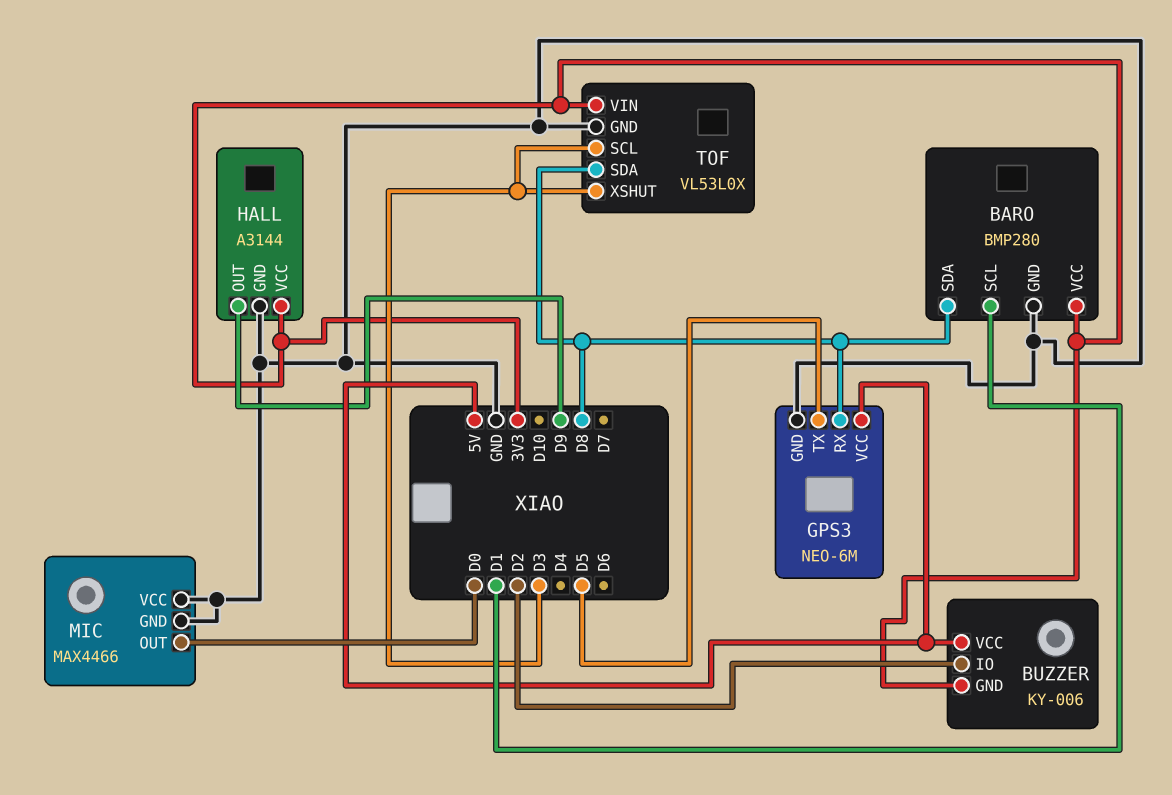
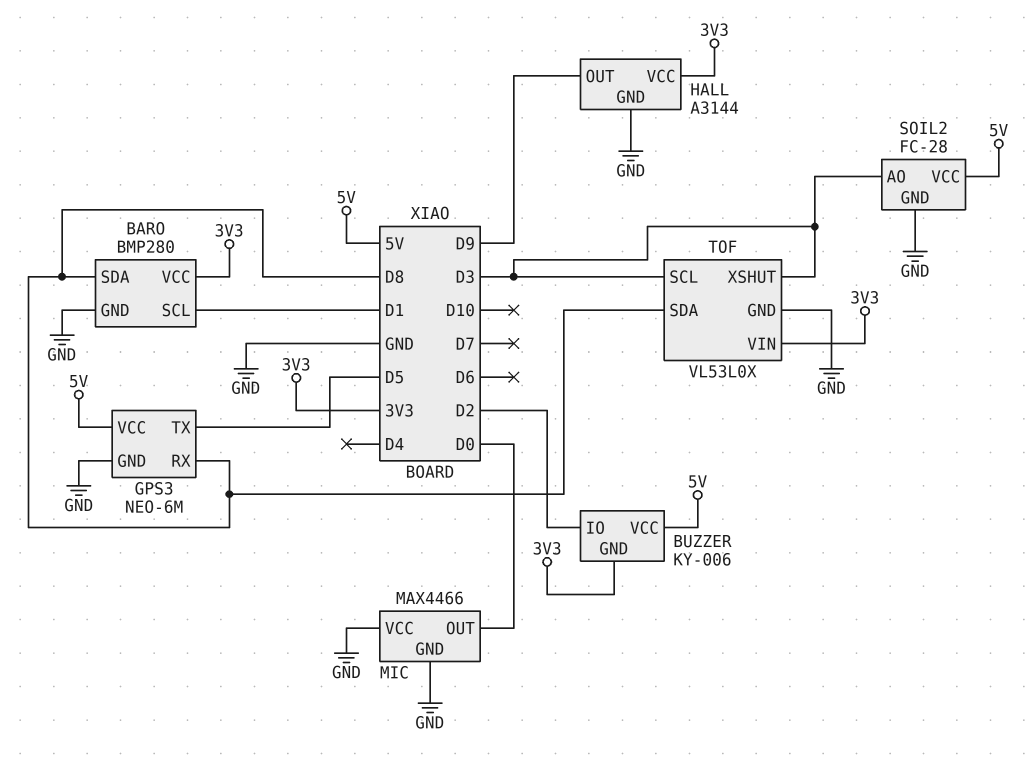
SOIL2: none -> FC-28
SOIL2 pin AO: none -> D3
SOIL2 pin GND: none -> GND
SOIL2 pin VCC: none -> 5V

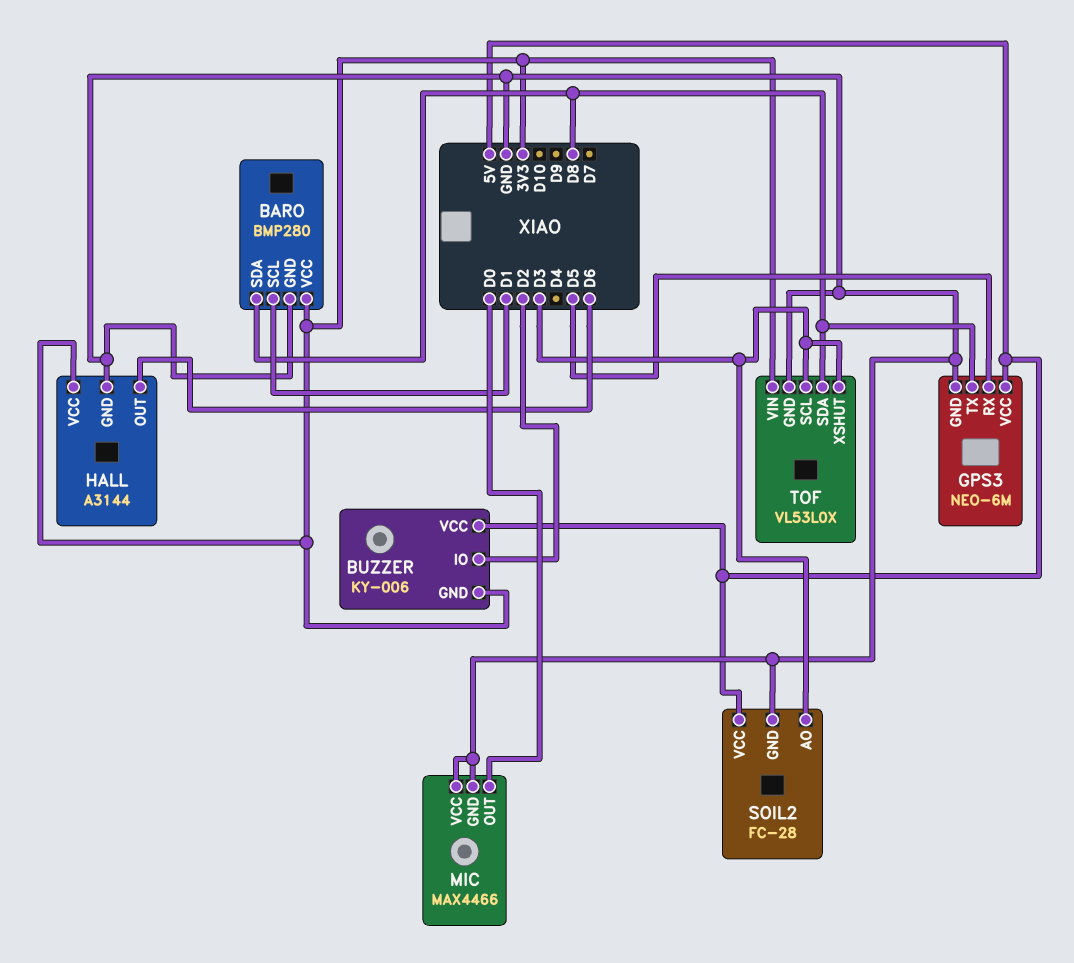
GPS3 pin RX: D8 -> D5
GPS3 pin TX: D5 -> D8
HALL pin OUT: D9 -> D6

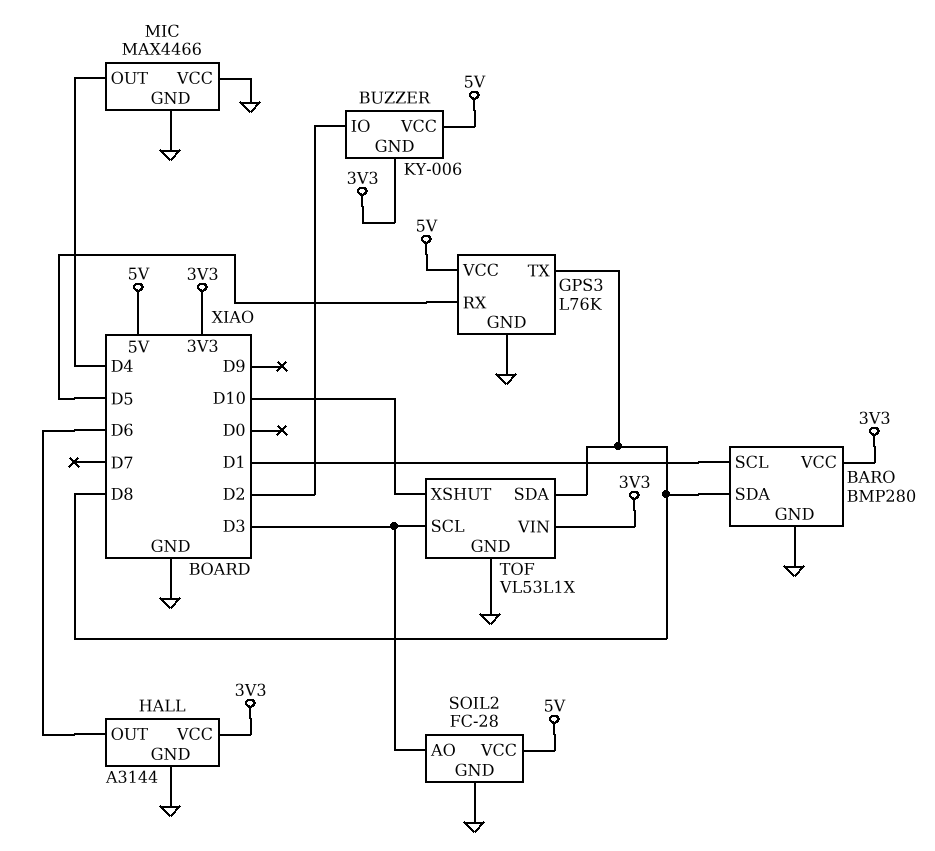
GPS3: NEO-6M -> L76K
MIC pin OUT: D0 -> D4
TOF: VL53L0X -> VL53L1X
TOF pin XSHUT: D3 -> D10

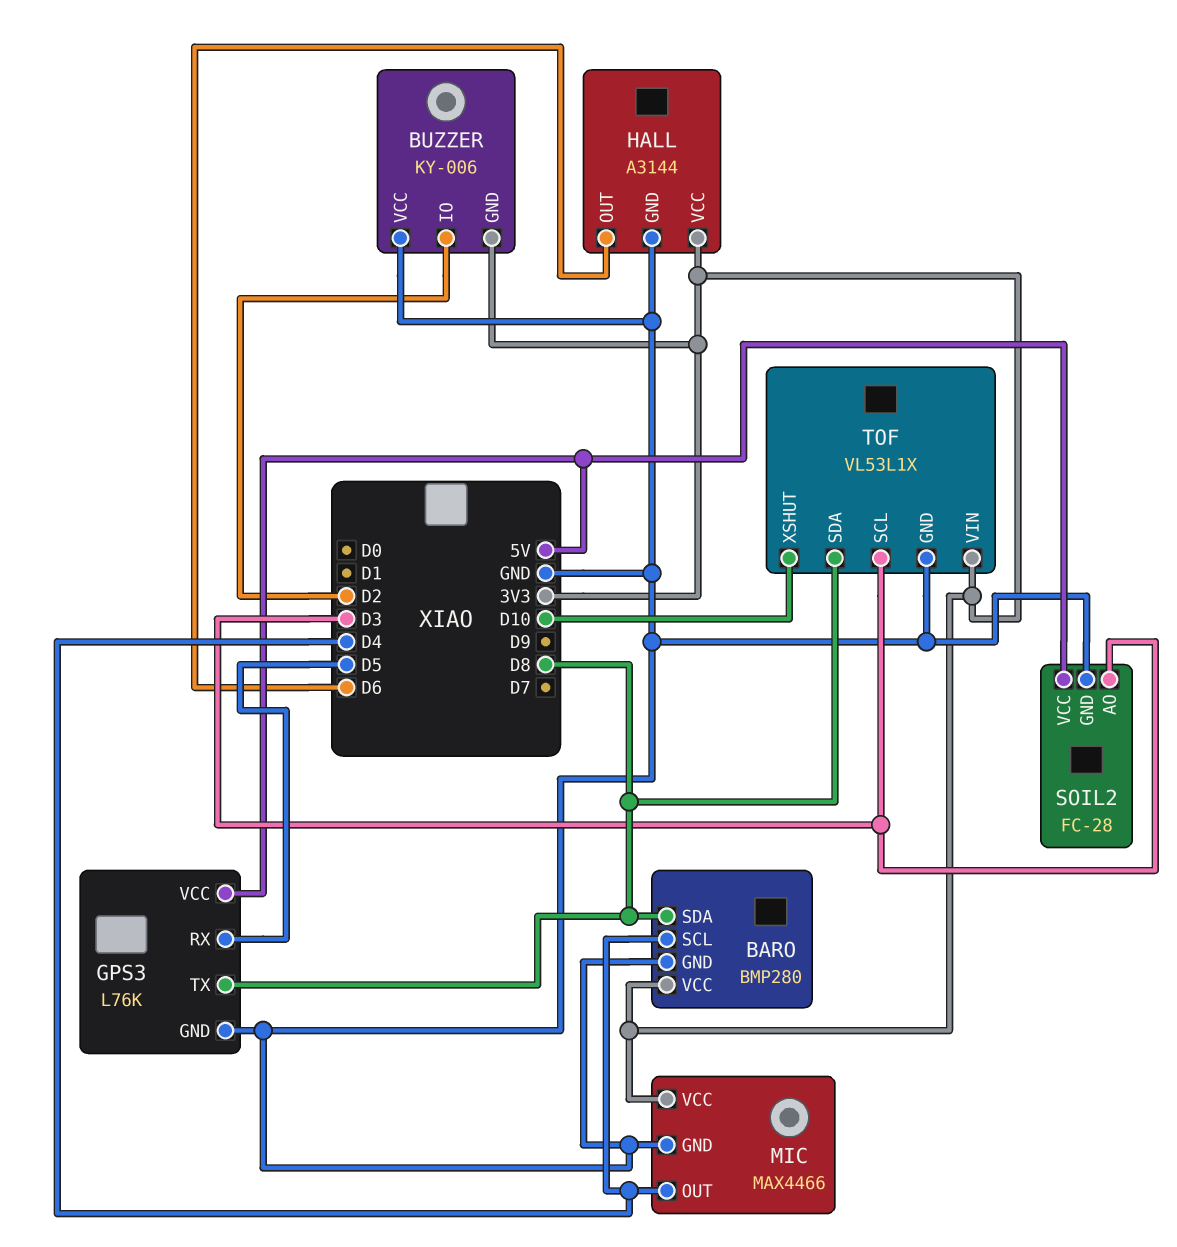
BARO pin SCL: D1 -> D4
BUZZER pin VCC: 5V -> GND
MIC pin VCC: GND -> 3V3

